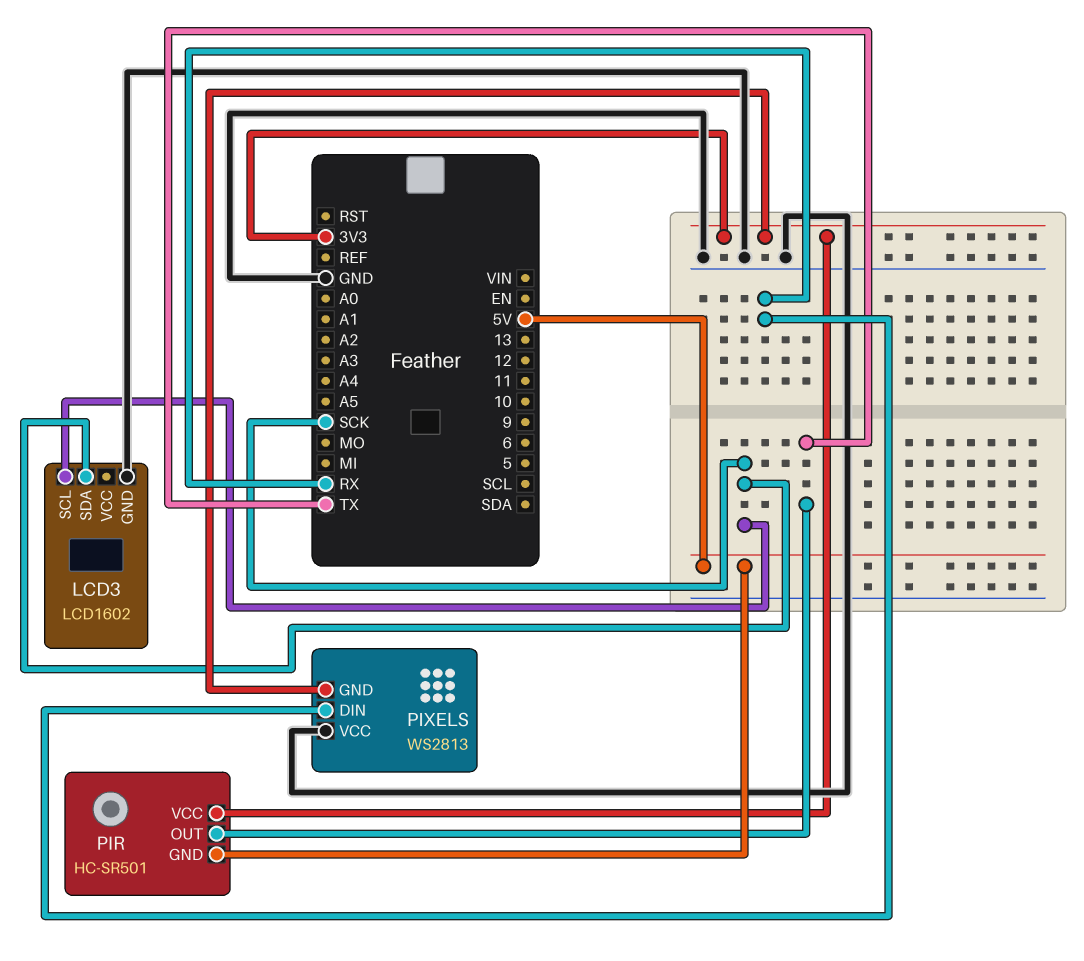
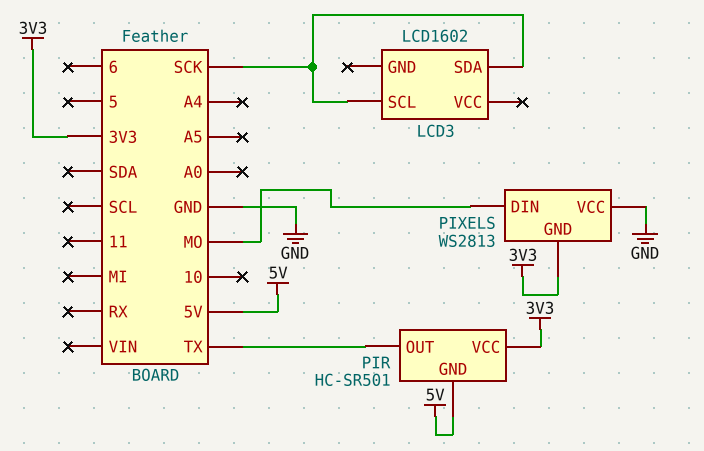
LCD3 pin GND: GND -> none
PIXELS pin DIN: RX -> MO

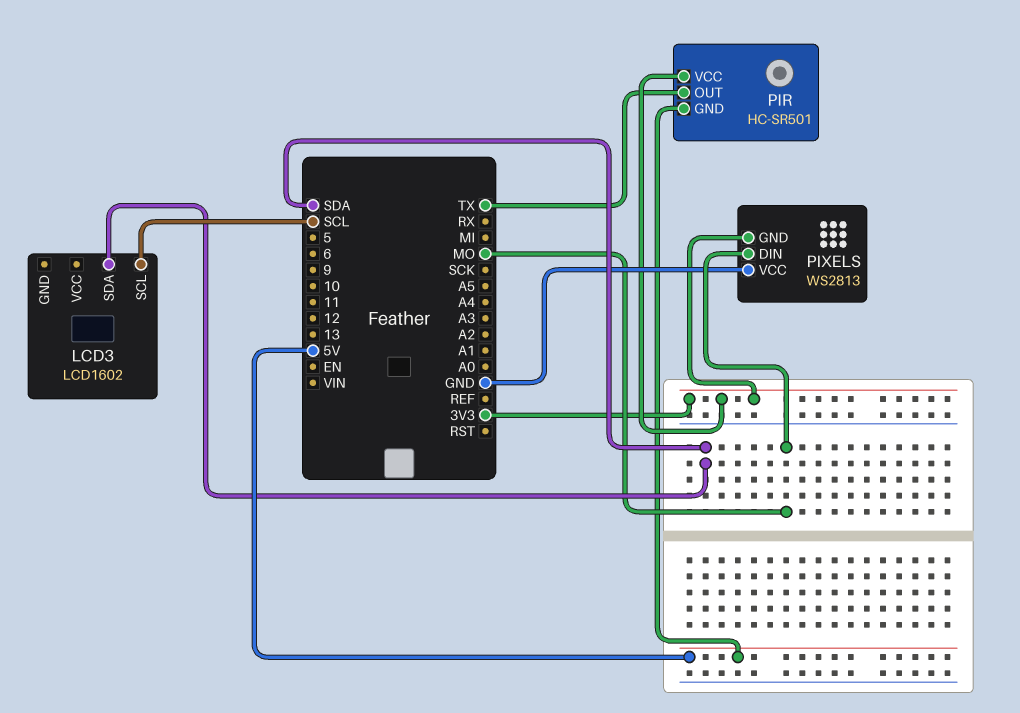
LCD3 pin SCL: SCK -> SCL
LCD3 pin SDA: SCK -> SDA

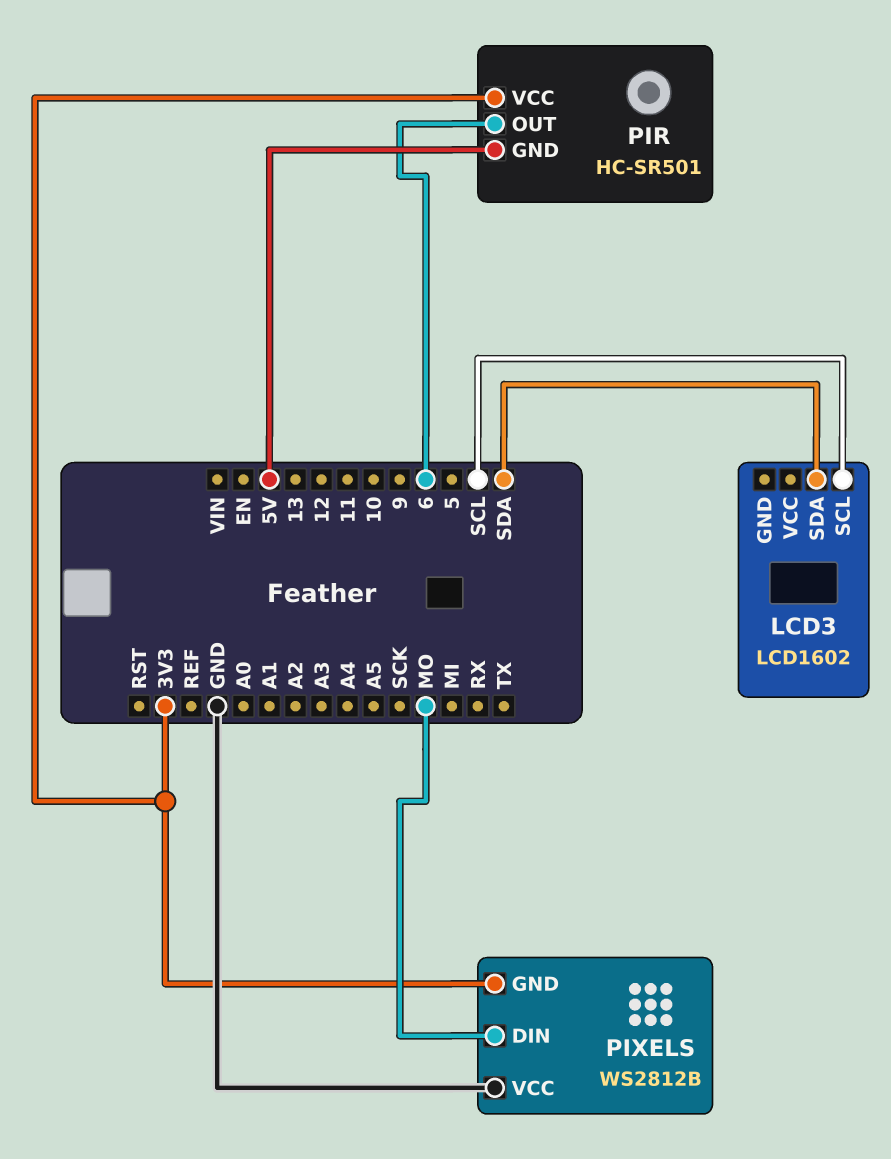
PIR pin OUT: TX -> 6
PIXELS: WS2813 -> WS2812B

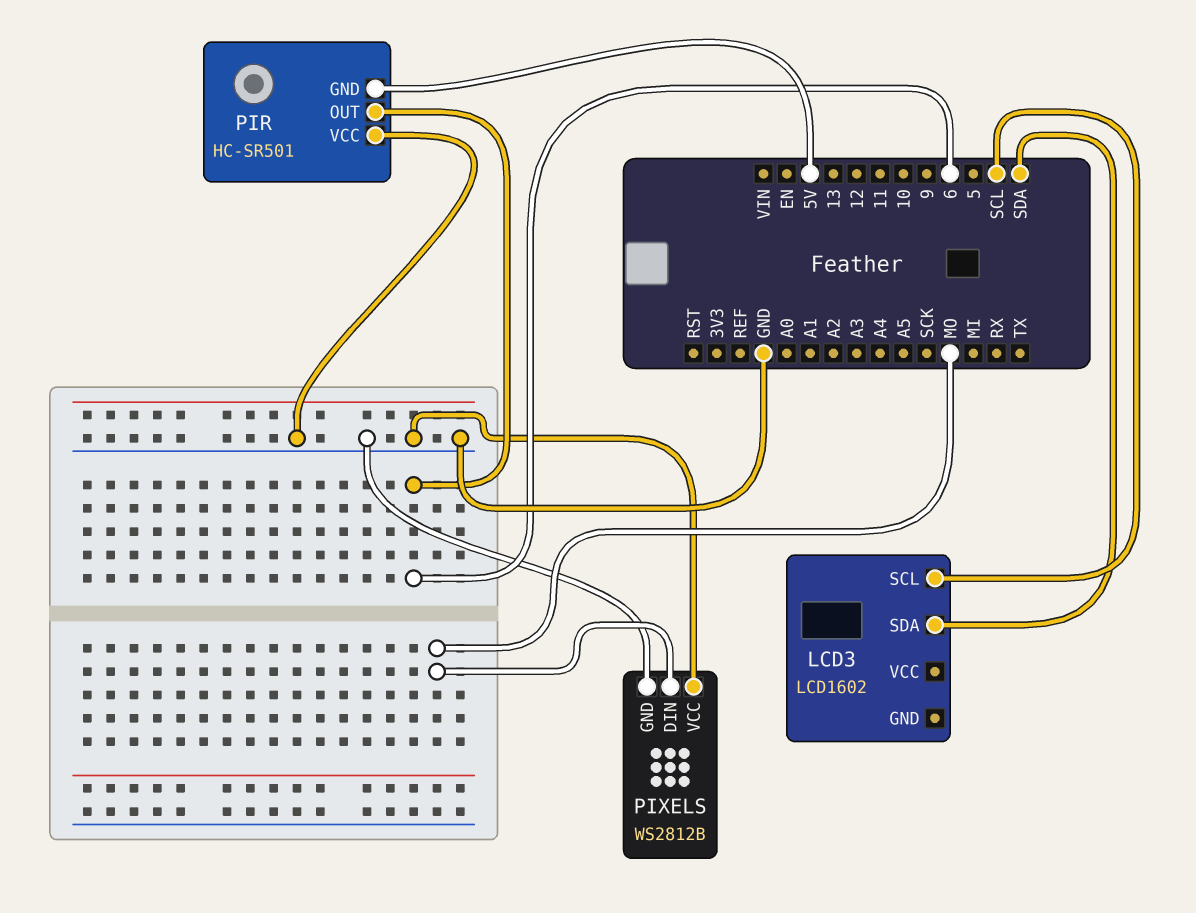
PIR pin VCC: 3V3 -> GND
PIXELS pin GND: 3V3 -> GND

